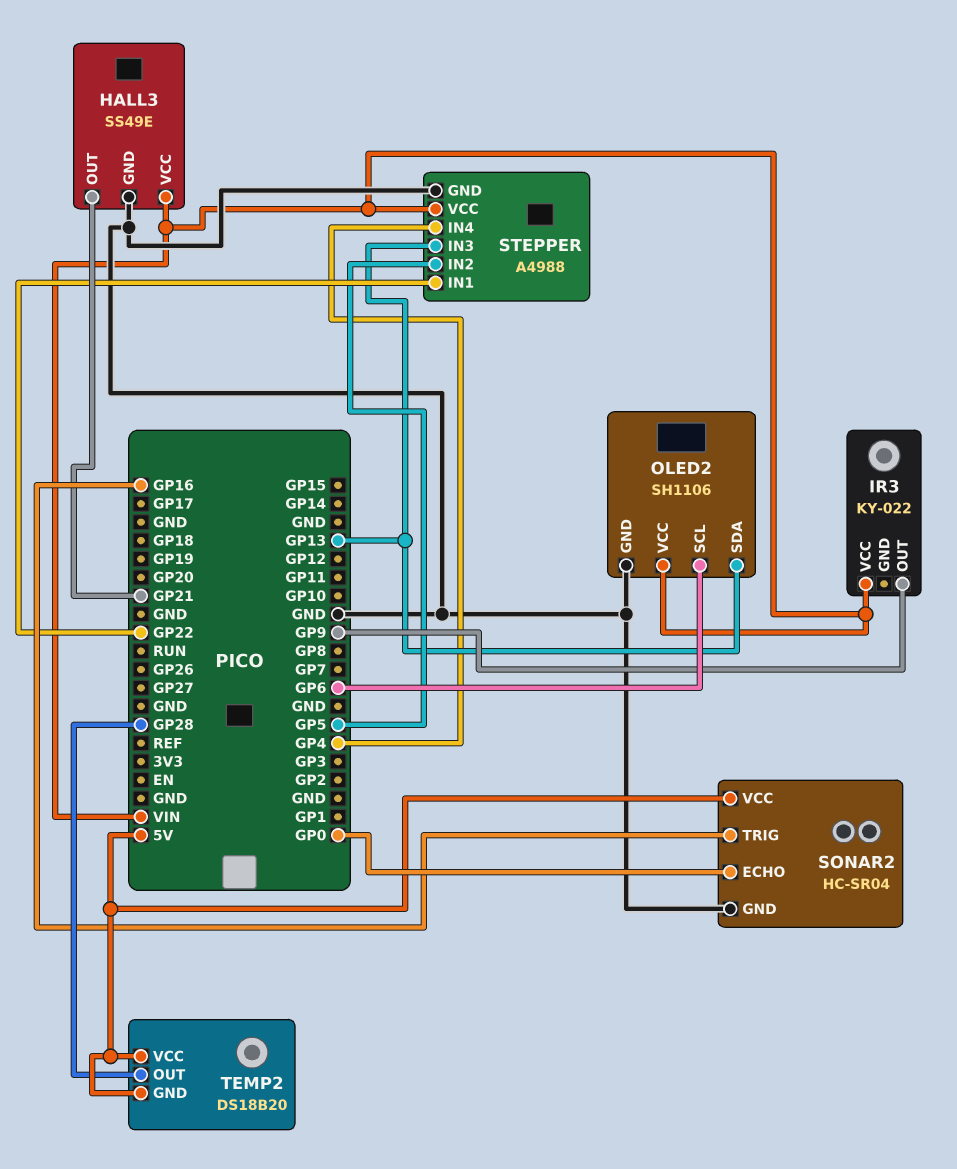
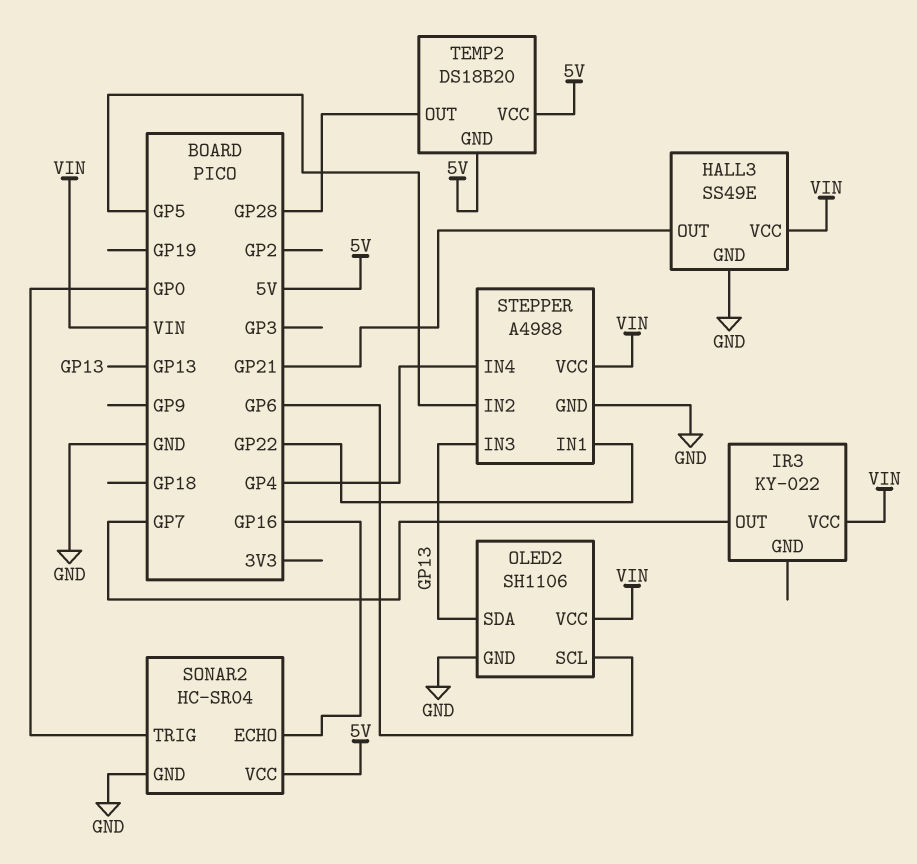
IR3 pin OUT: GP9 -> GP7
SONAR2 pin ECHO: GP0 -> GP16
SONAR2 pin TRIG: GP16 -> GP0

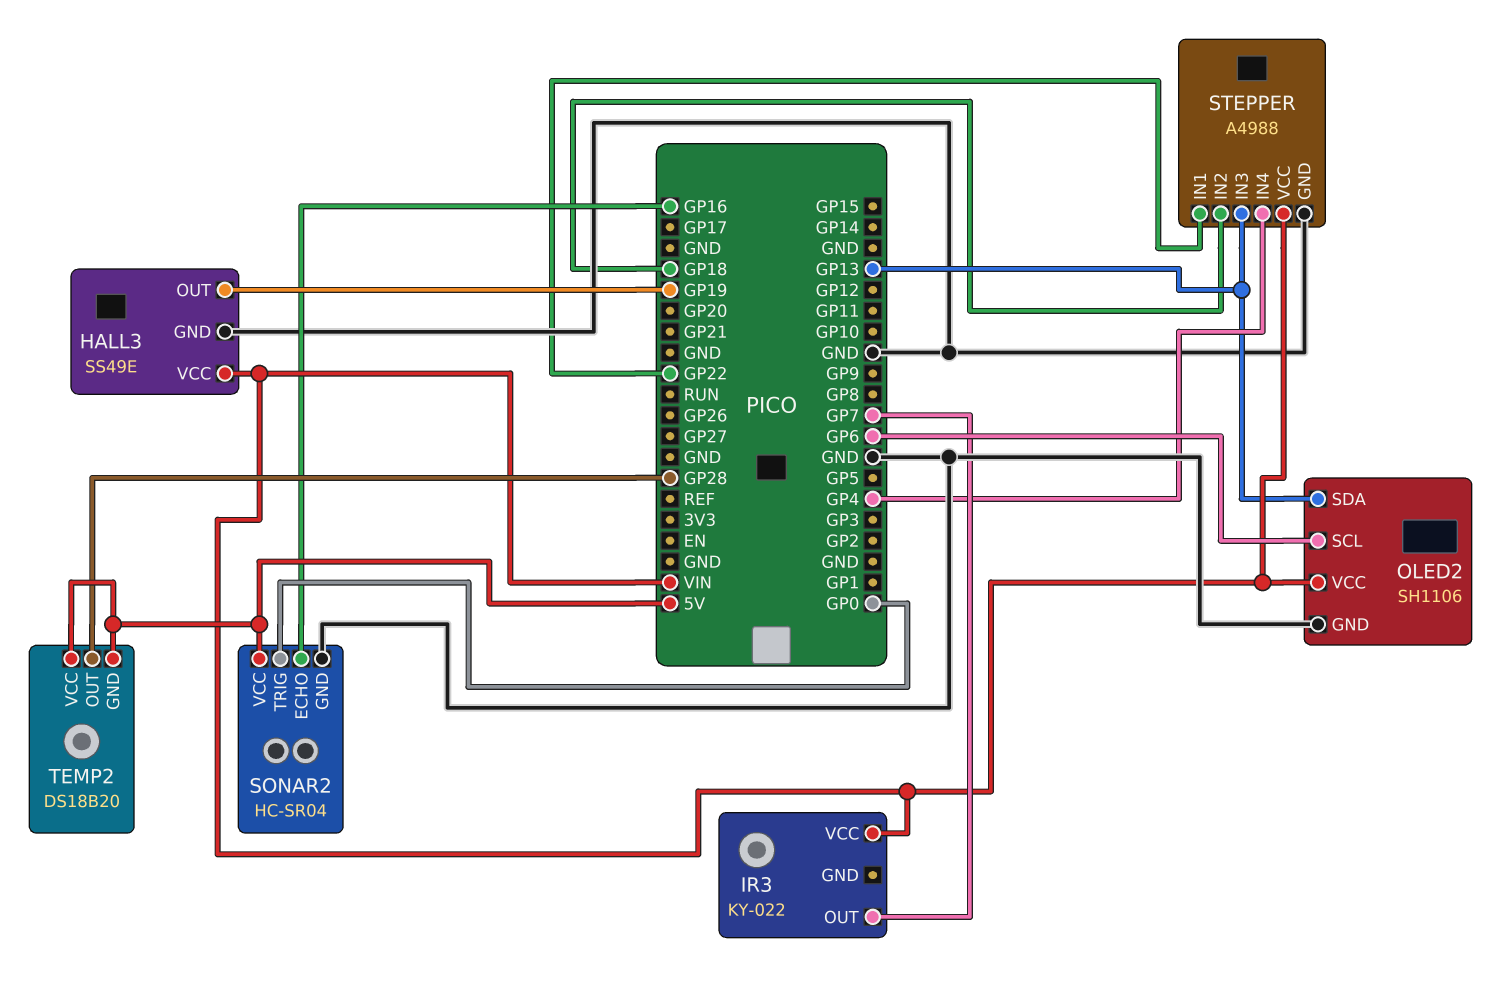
HALL3 pin OUT: GP21 -> GP19
STEPPER pin IN2: GP5 -> GP18

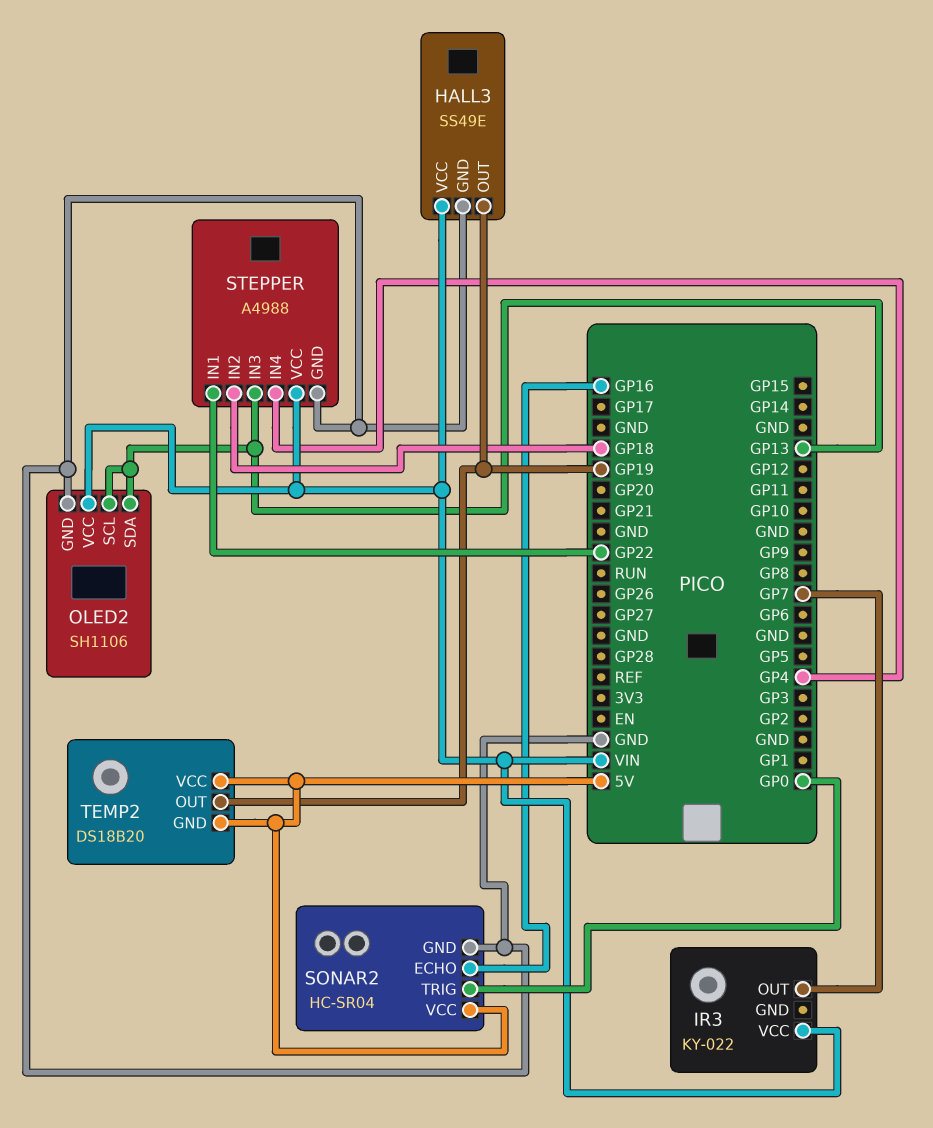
OLED2 pin SCL: GP6 -> GP13
TEMP2 pin OUT: GP28 -> GP19

